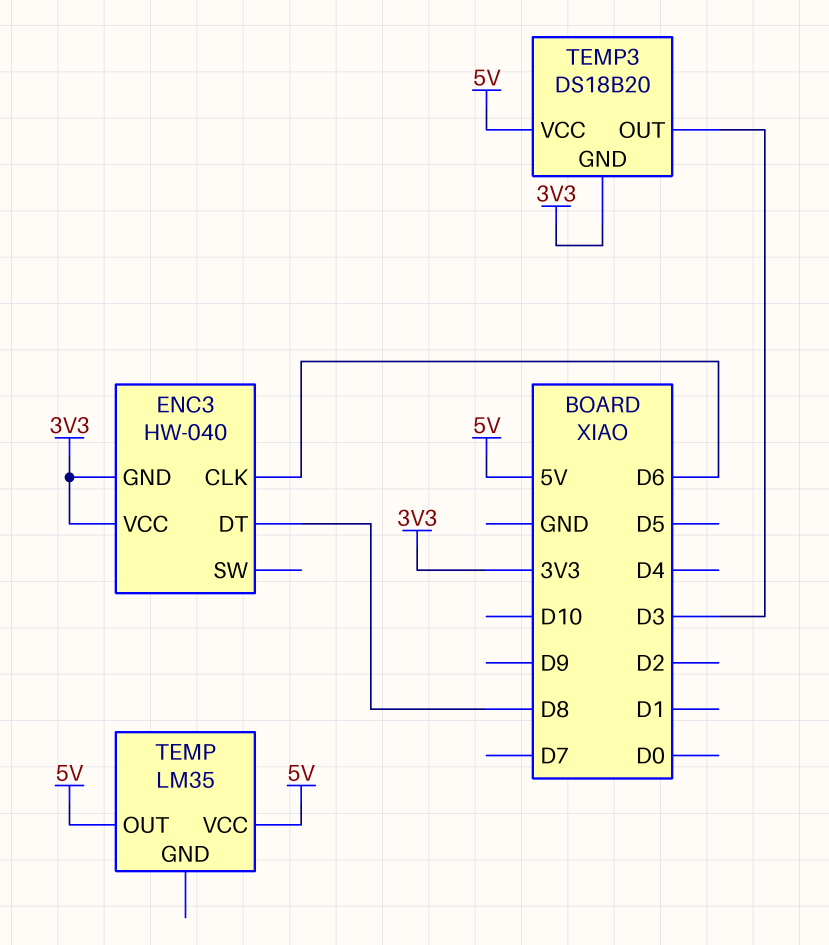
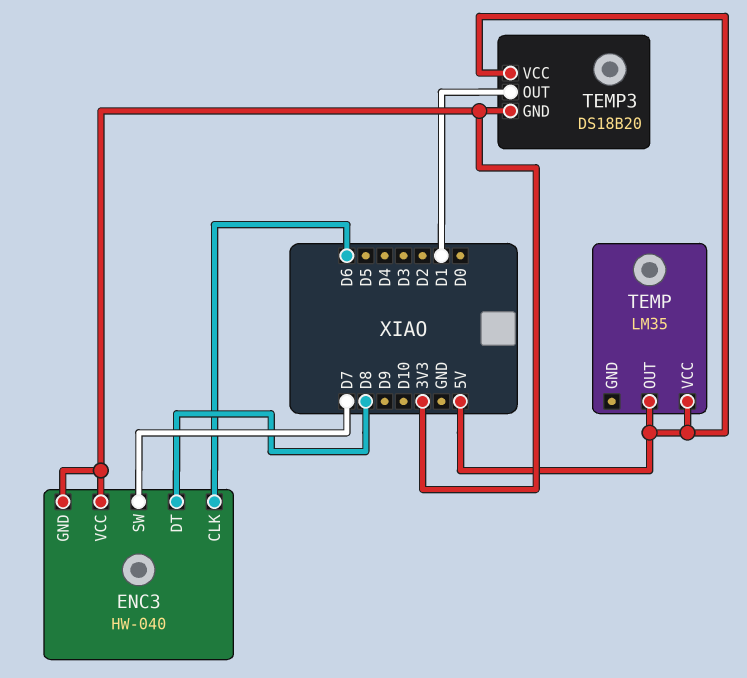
ENC3 pin SW: none -> D7
TEMP3 pin OUT: D3 -> D1

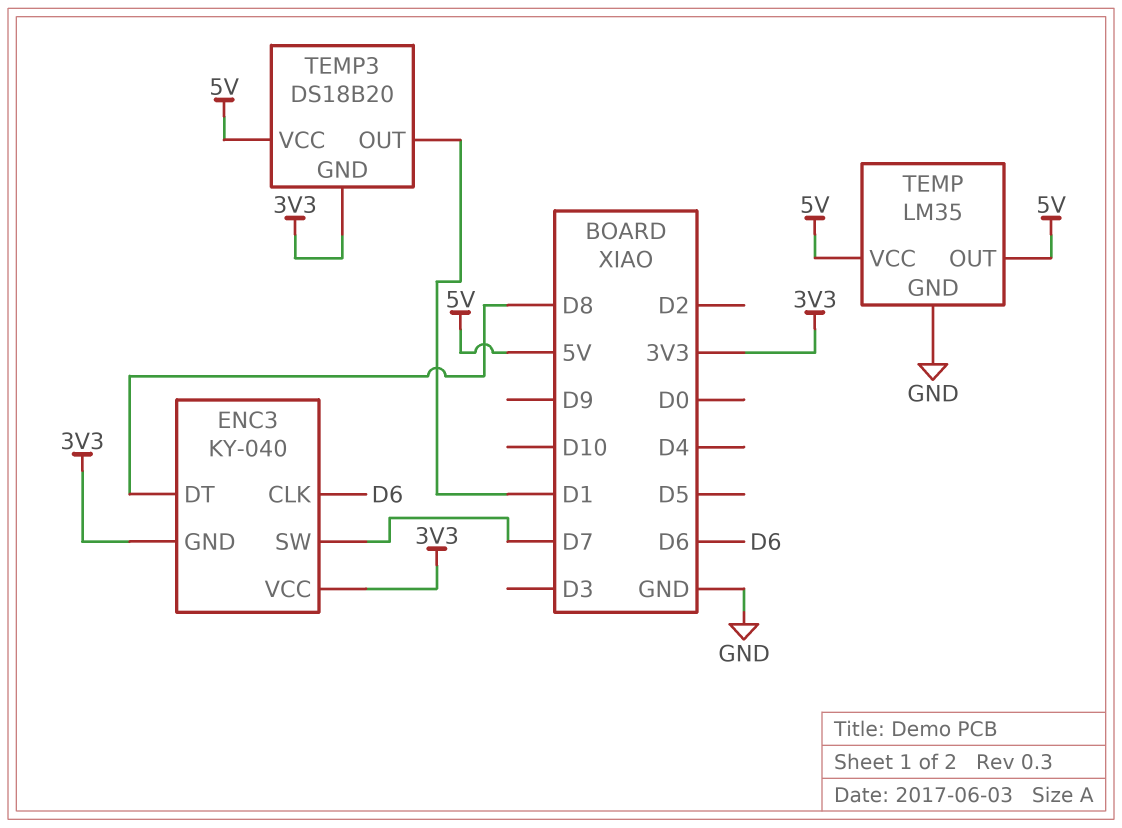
ENC3: HW-040 -> KY-040
TEMP pin GND: none -> GND

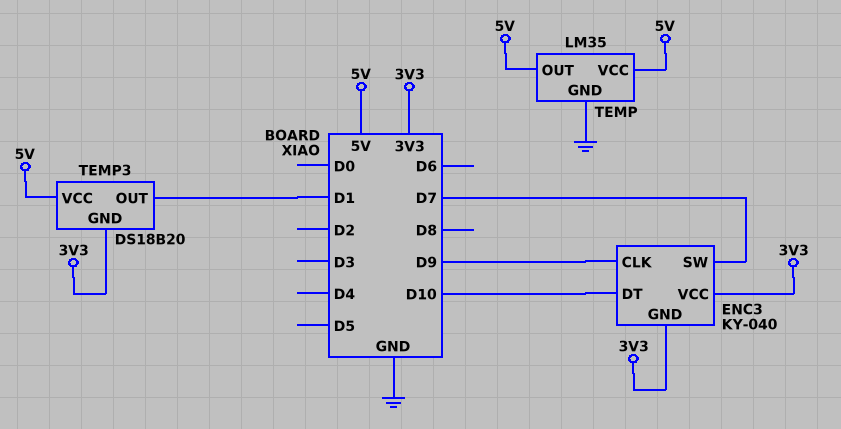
ENC3 pin CLK: D6 -> D9
ENC3 pin DT: D8 -> D10

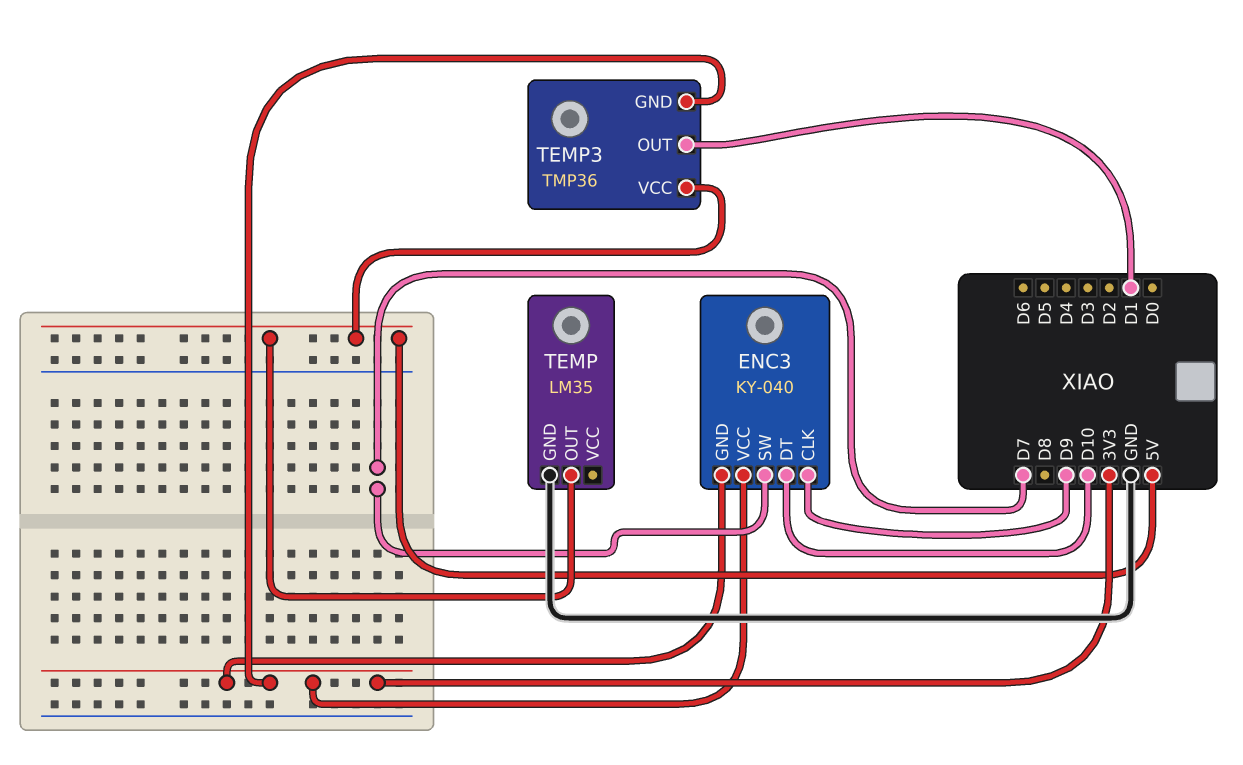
TEMP pin VCC: 5V -> none
TEMP3: DS18B20 -> TMP36

